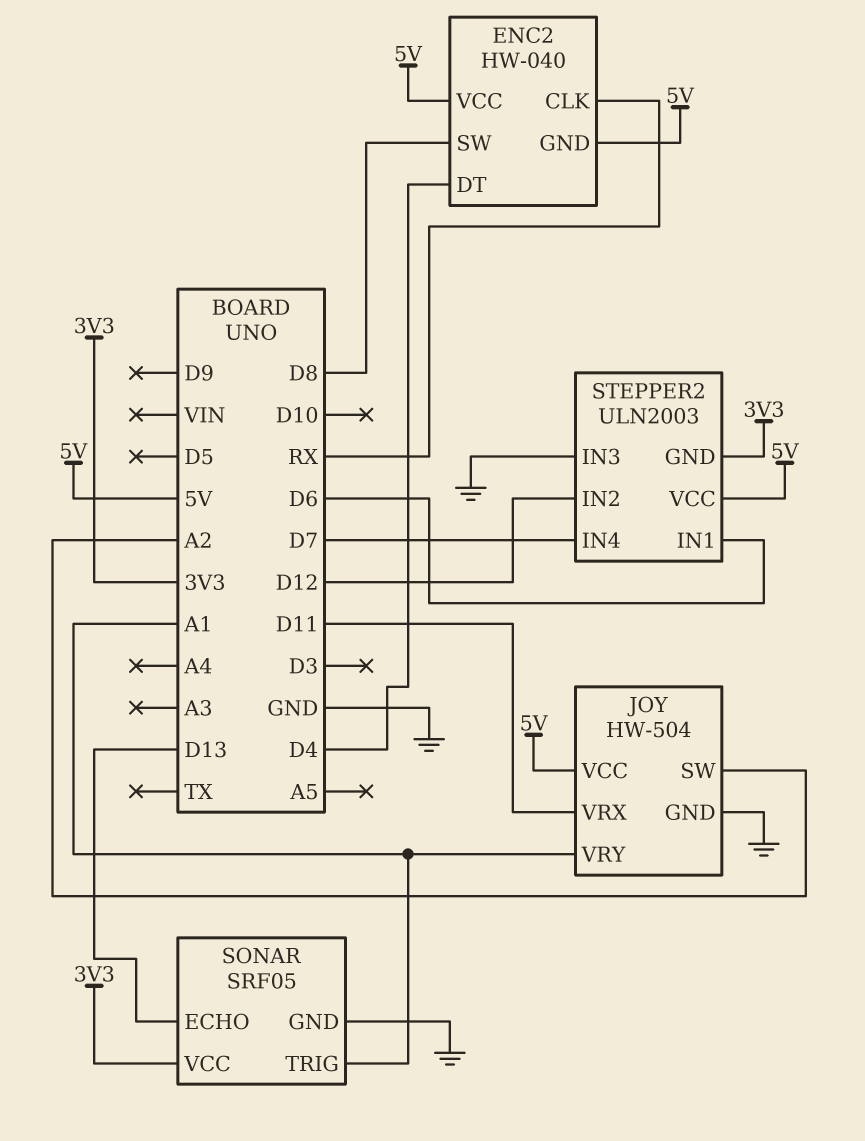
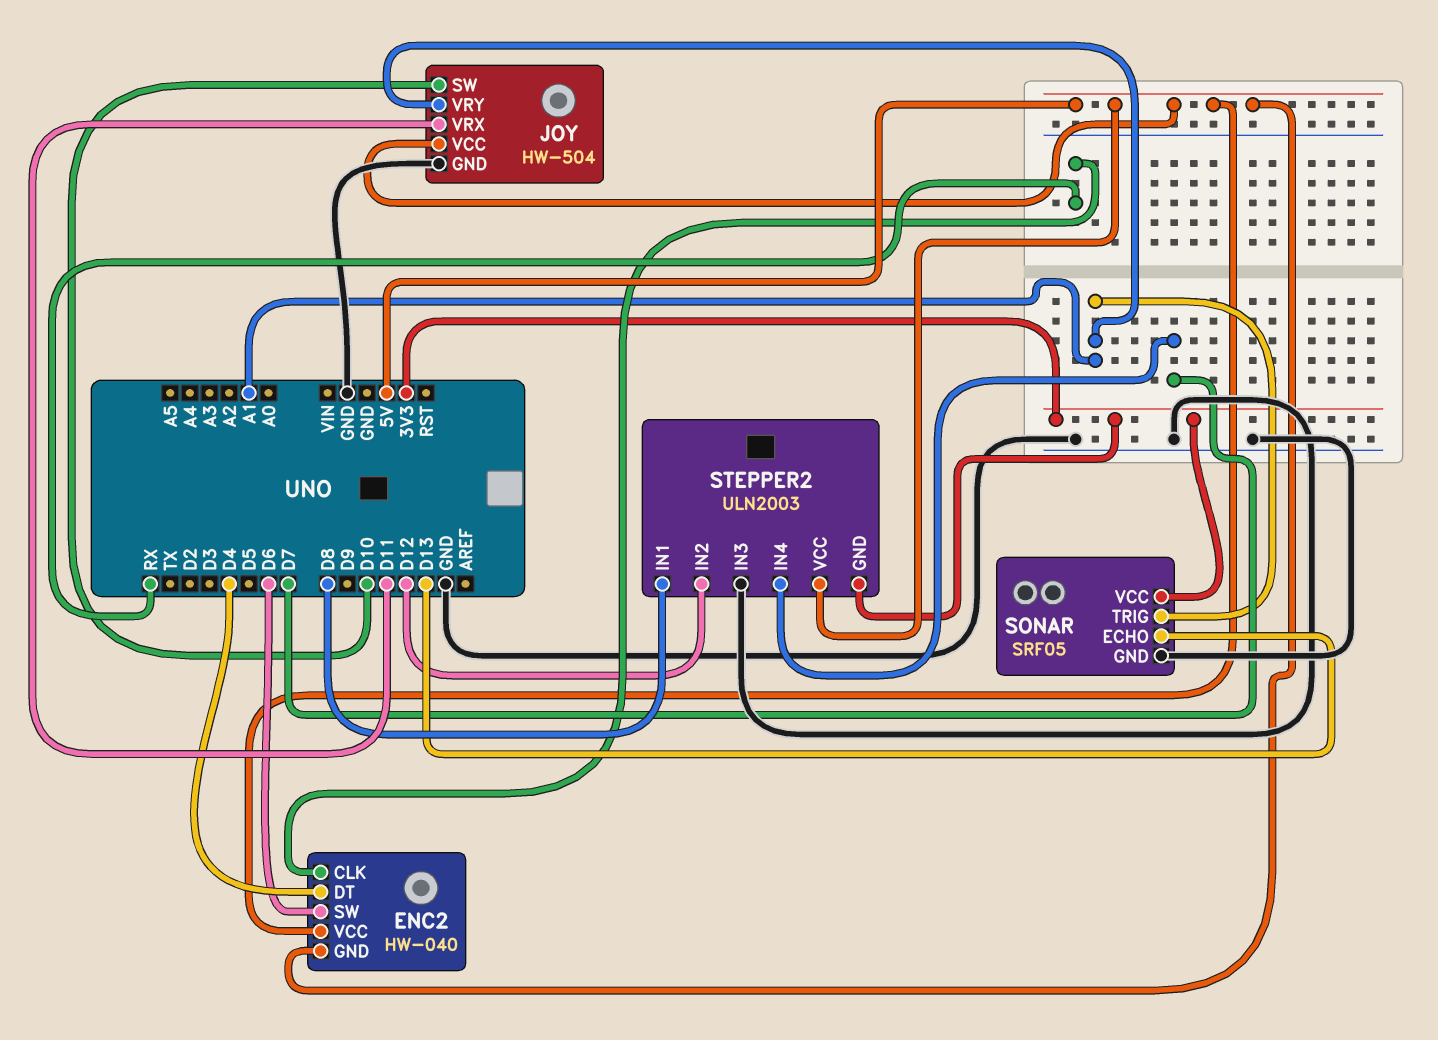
ENC2 pin SW: D8 -> D6
JOY pin SW: A2 -> D10
STEPPER2 pin IN1: D6 -> D8

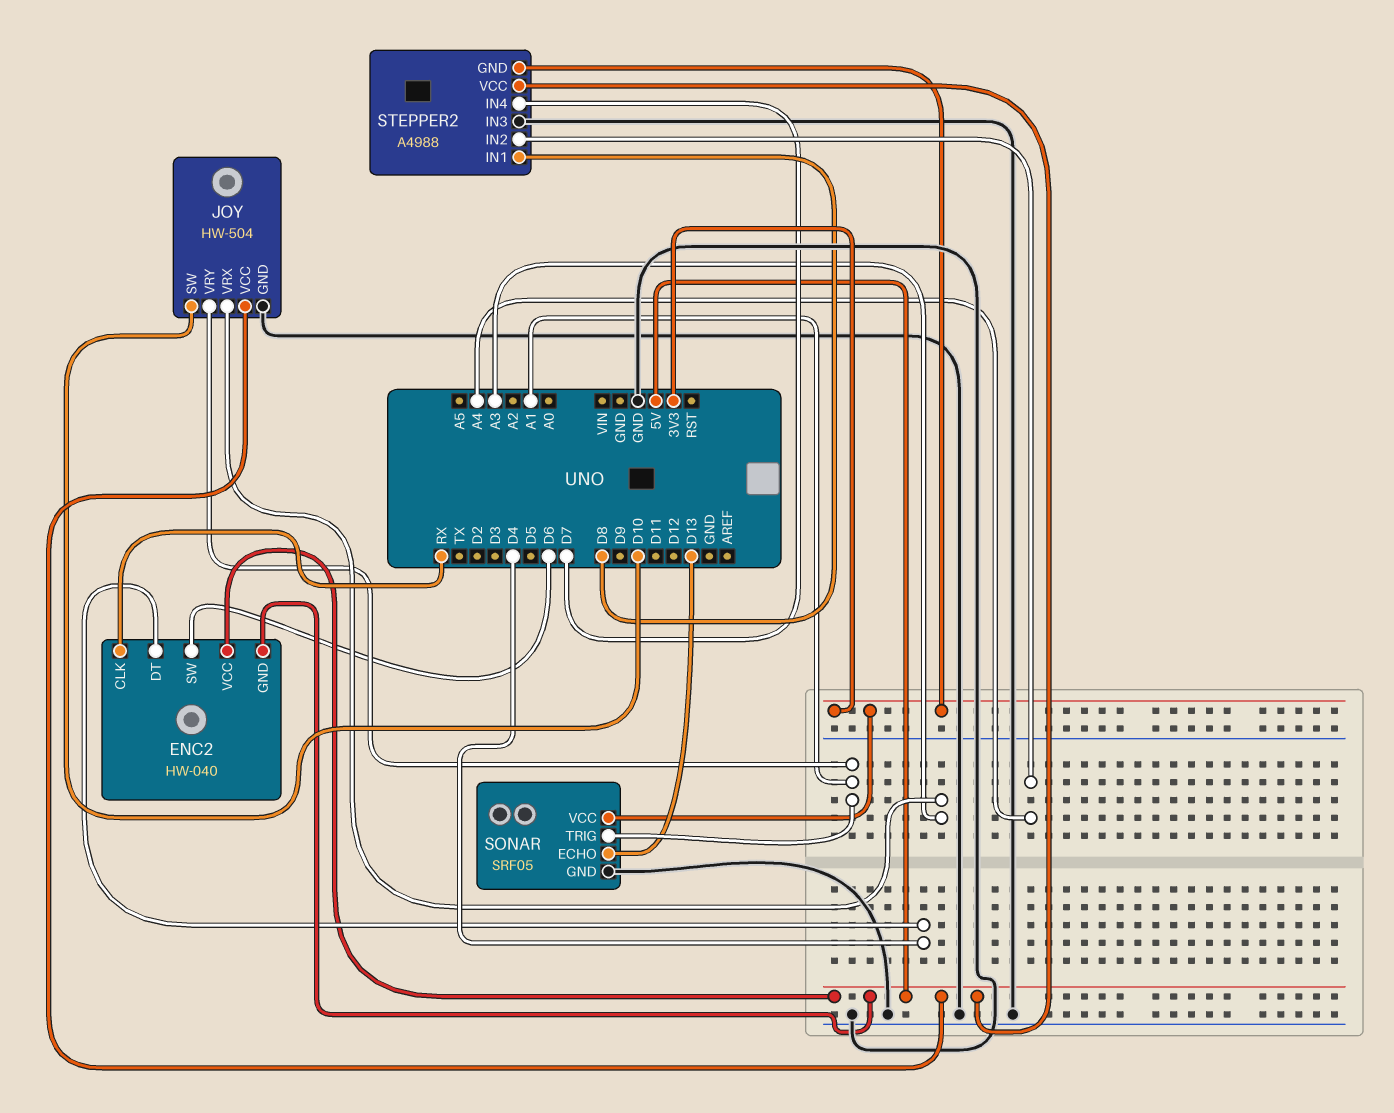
JOY pin VRX: D11 -> A3
STEPPER2: ULN2003 -> A4988
STEPPER2 pin IN2: D12 -> A4

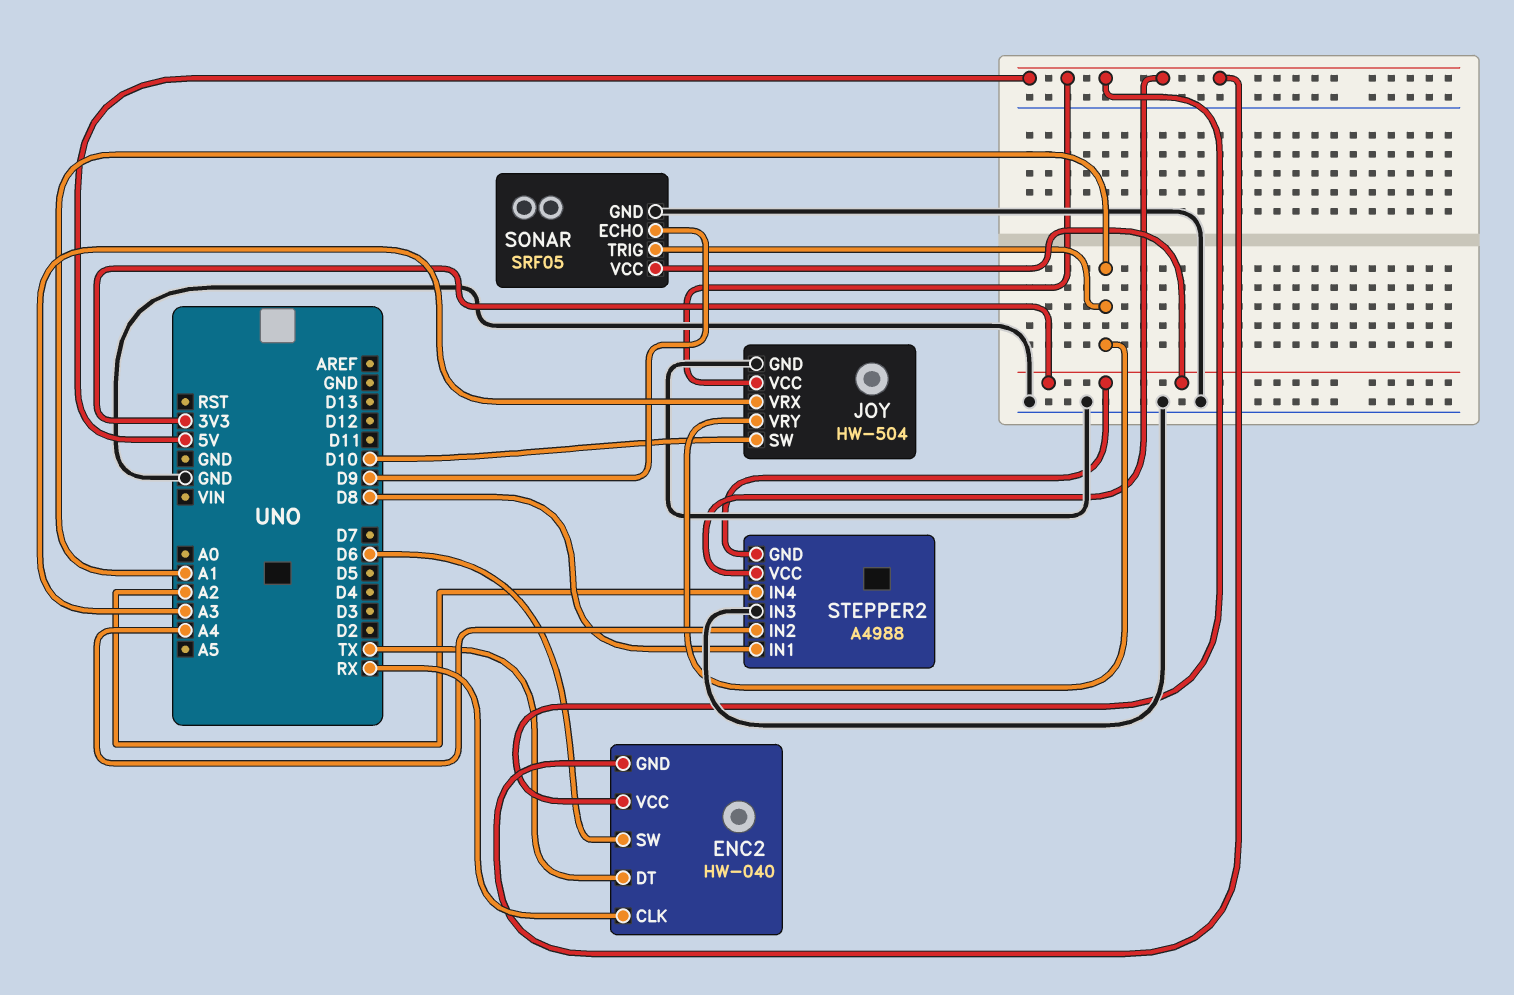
ENC2 pin DT: D4 -> TX
SONAR pin ECHO: D13 -> D9
STEPPER2 pin IN4: D7 -> A2

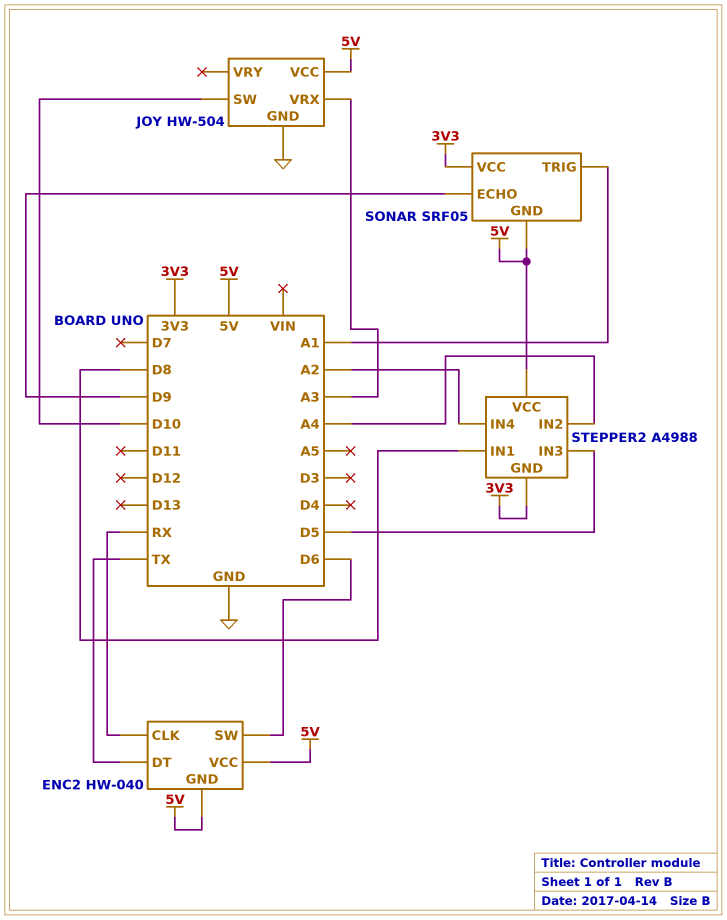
JOY pin VRY: A1 -> none
SONAR pin GND: GND -> 5V
STEPPER2 pin IN3: GND -> D5

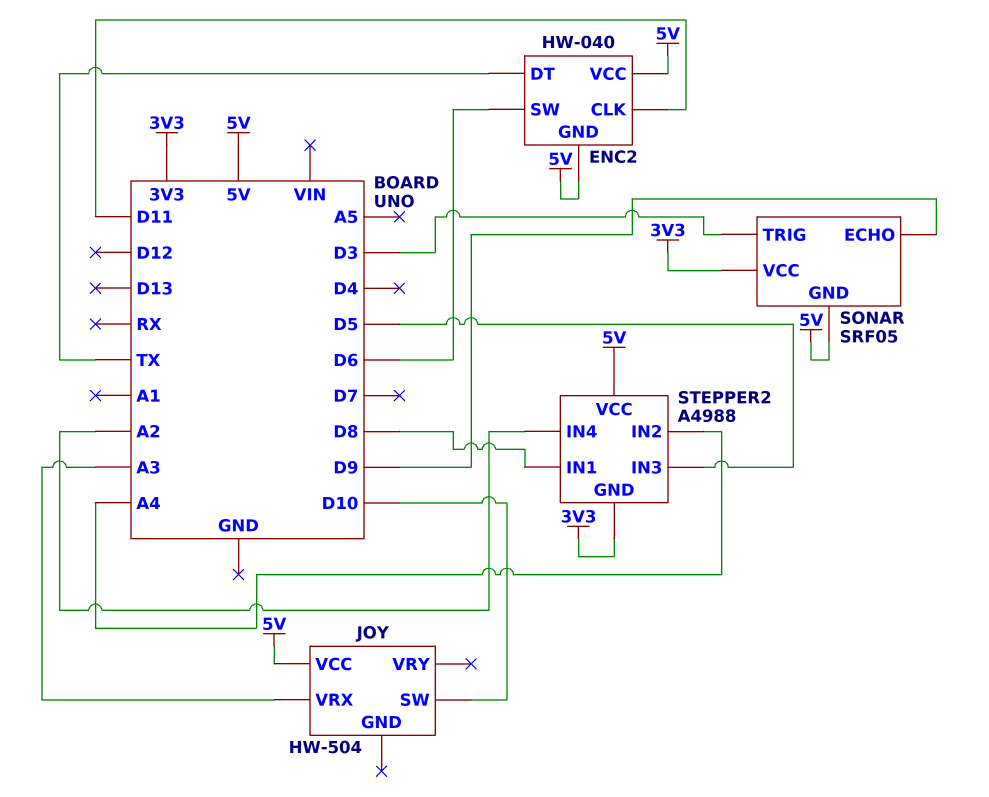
ENC2 pin CLK: RX -> D11
JOY pin GND: GND -> none
SONAR pin TRIG: A1 -> D3

